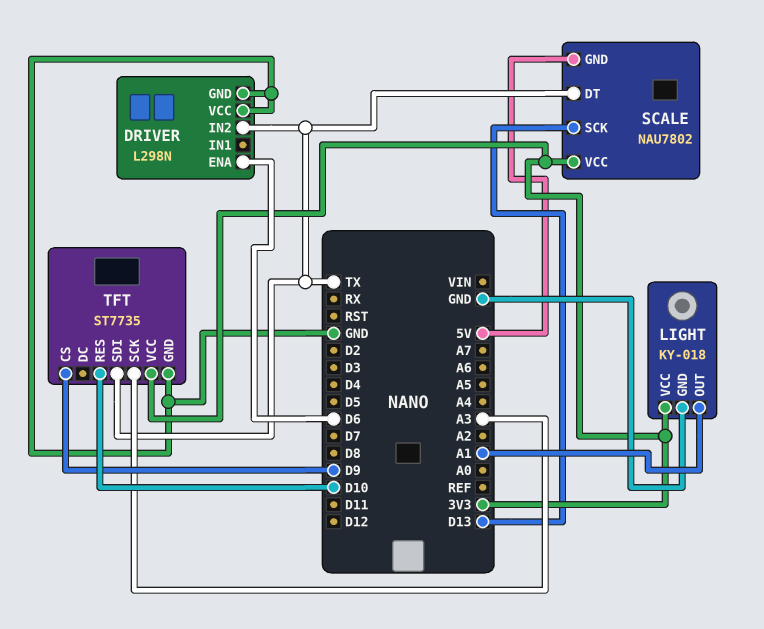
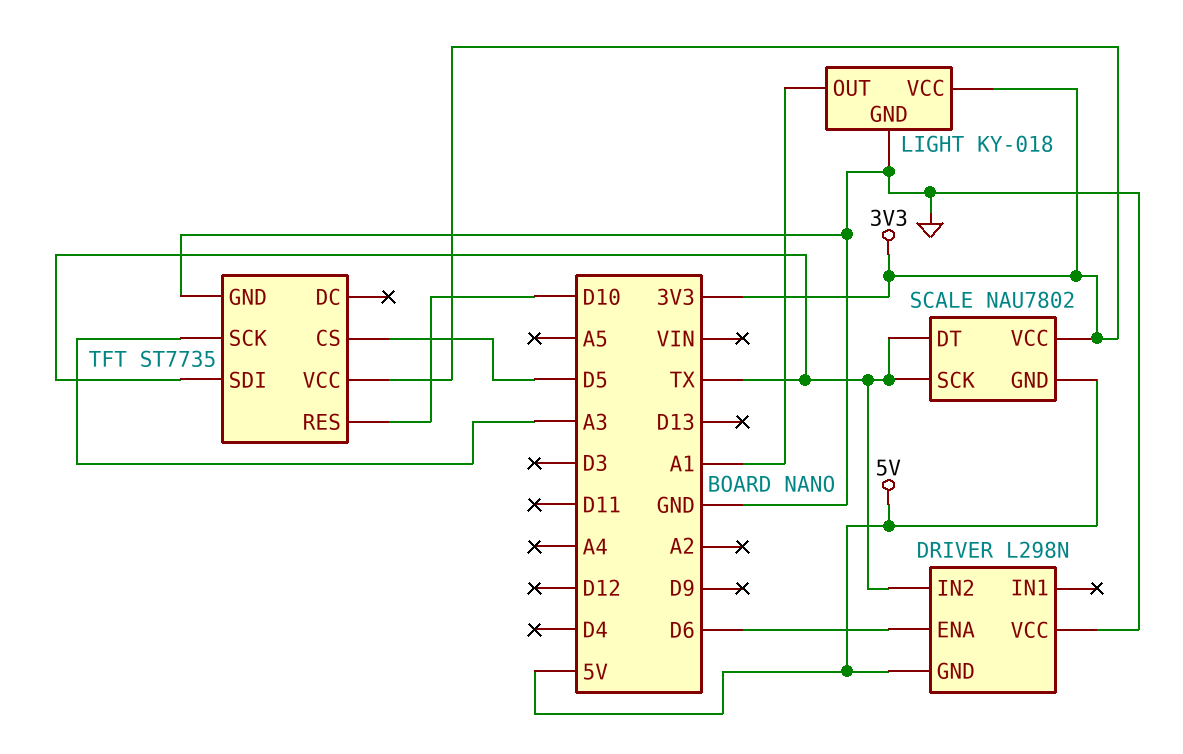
DRIVER pin GND: GND -> 5V
SCALE pin SCK: D13 -> TX
TFT pin CS: D9 -> D5

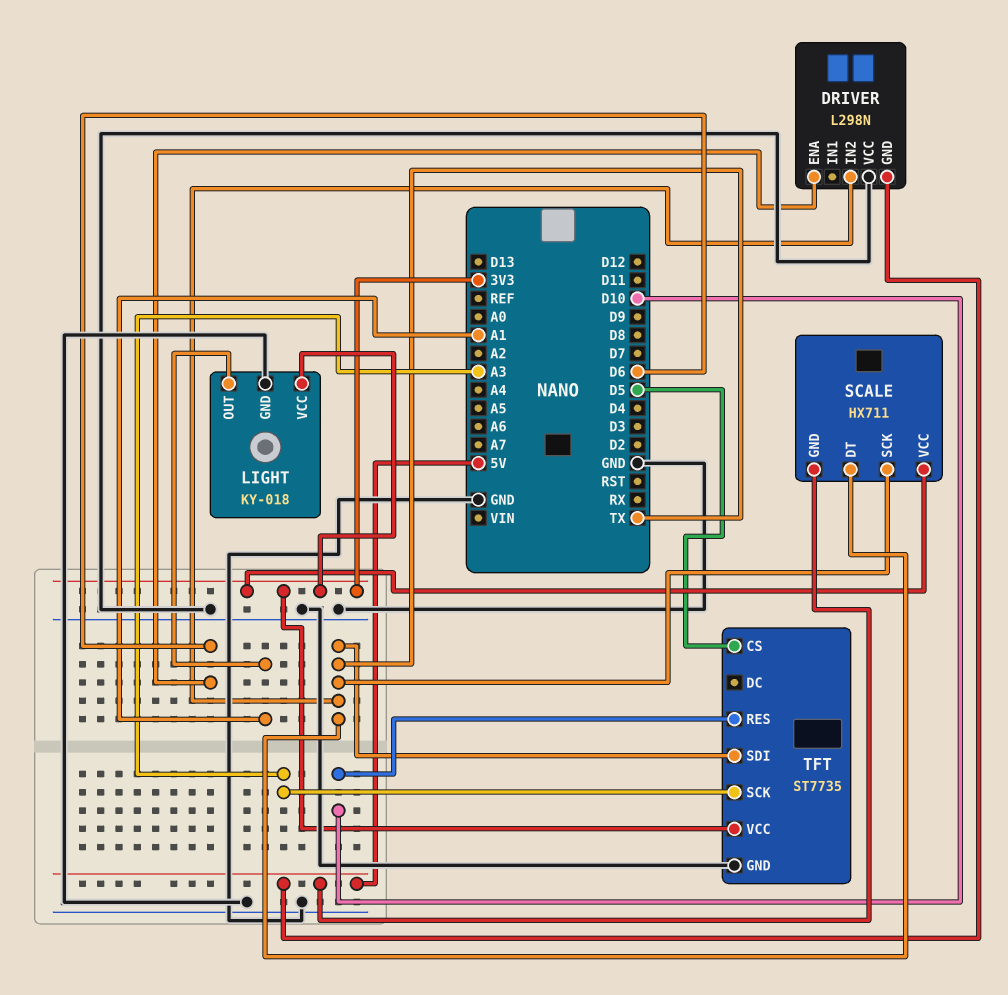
SCALE: NAU7802 -> HX711

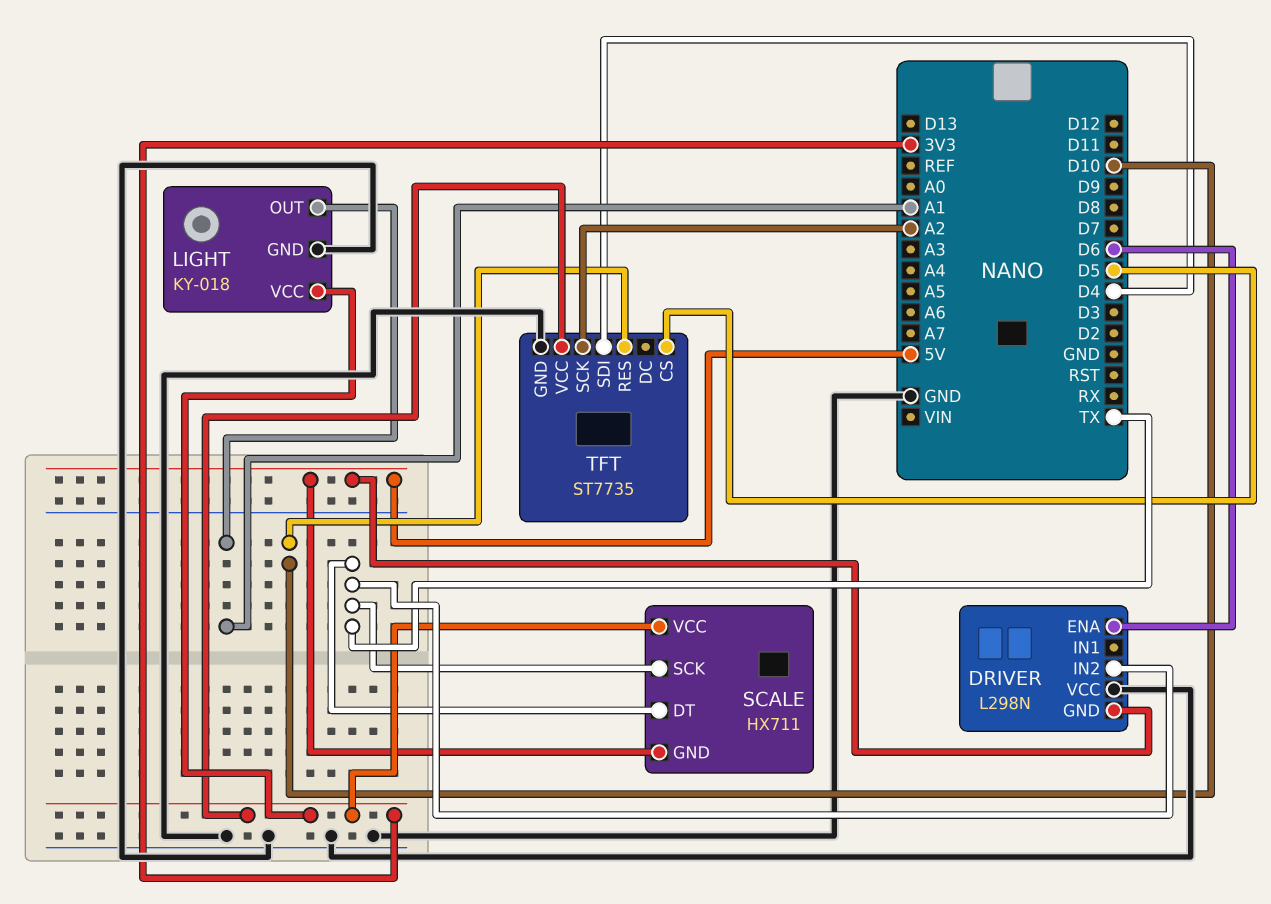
TFT pin SCK: A3 -> A2
TFT pin SDI: TX -> D4

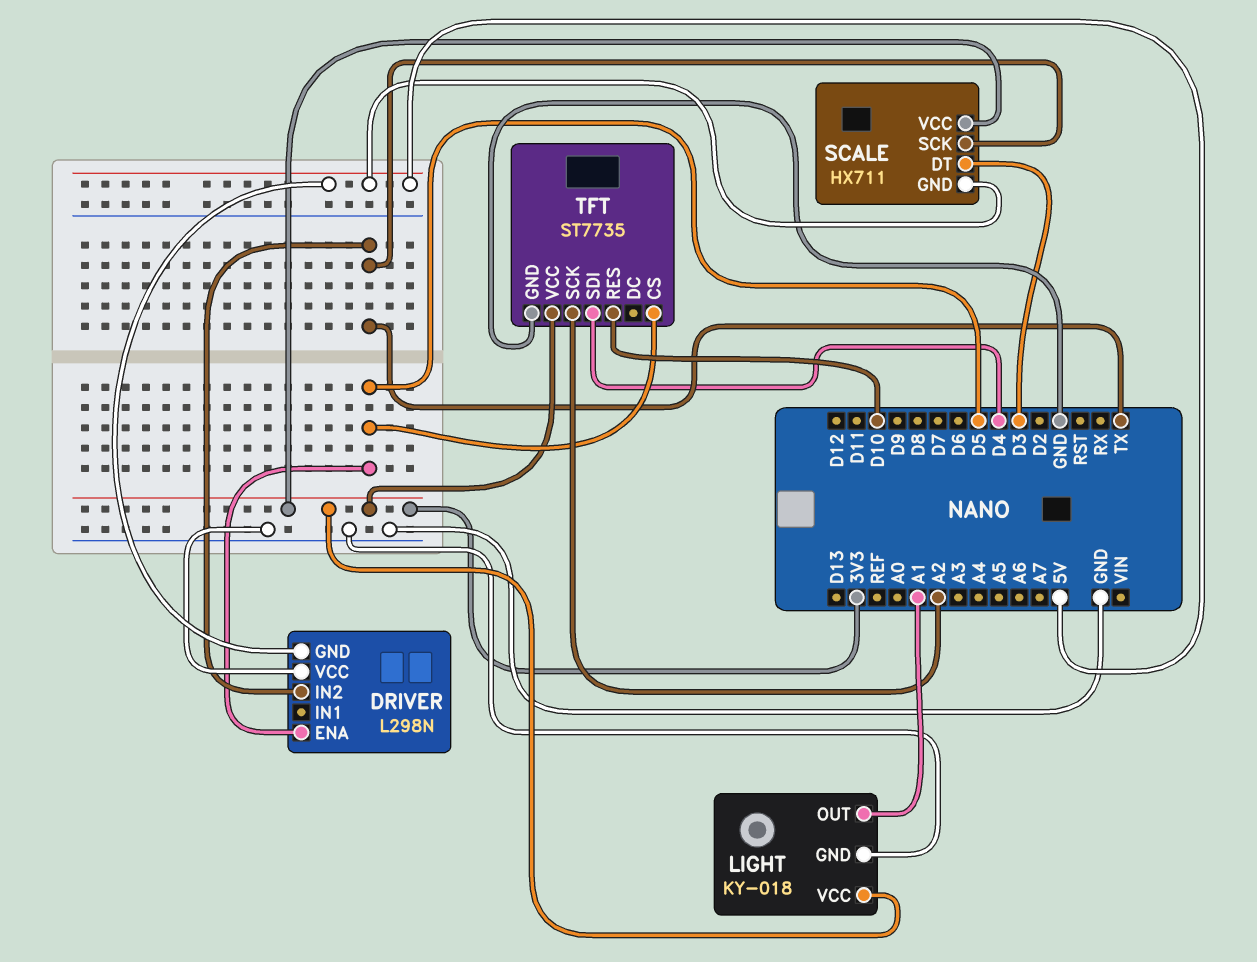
DRIVER pin ENA: D6 -> D5
SCALE pin DT: TX -> D3

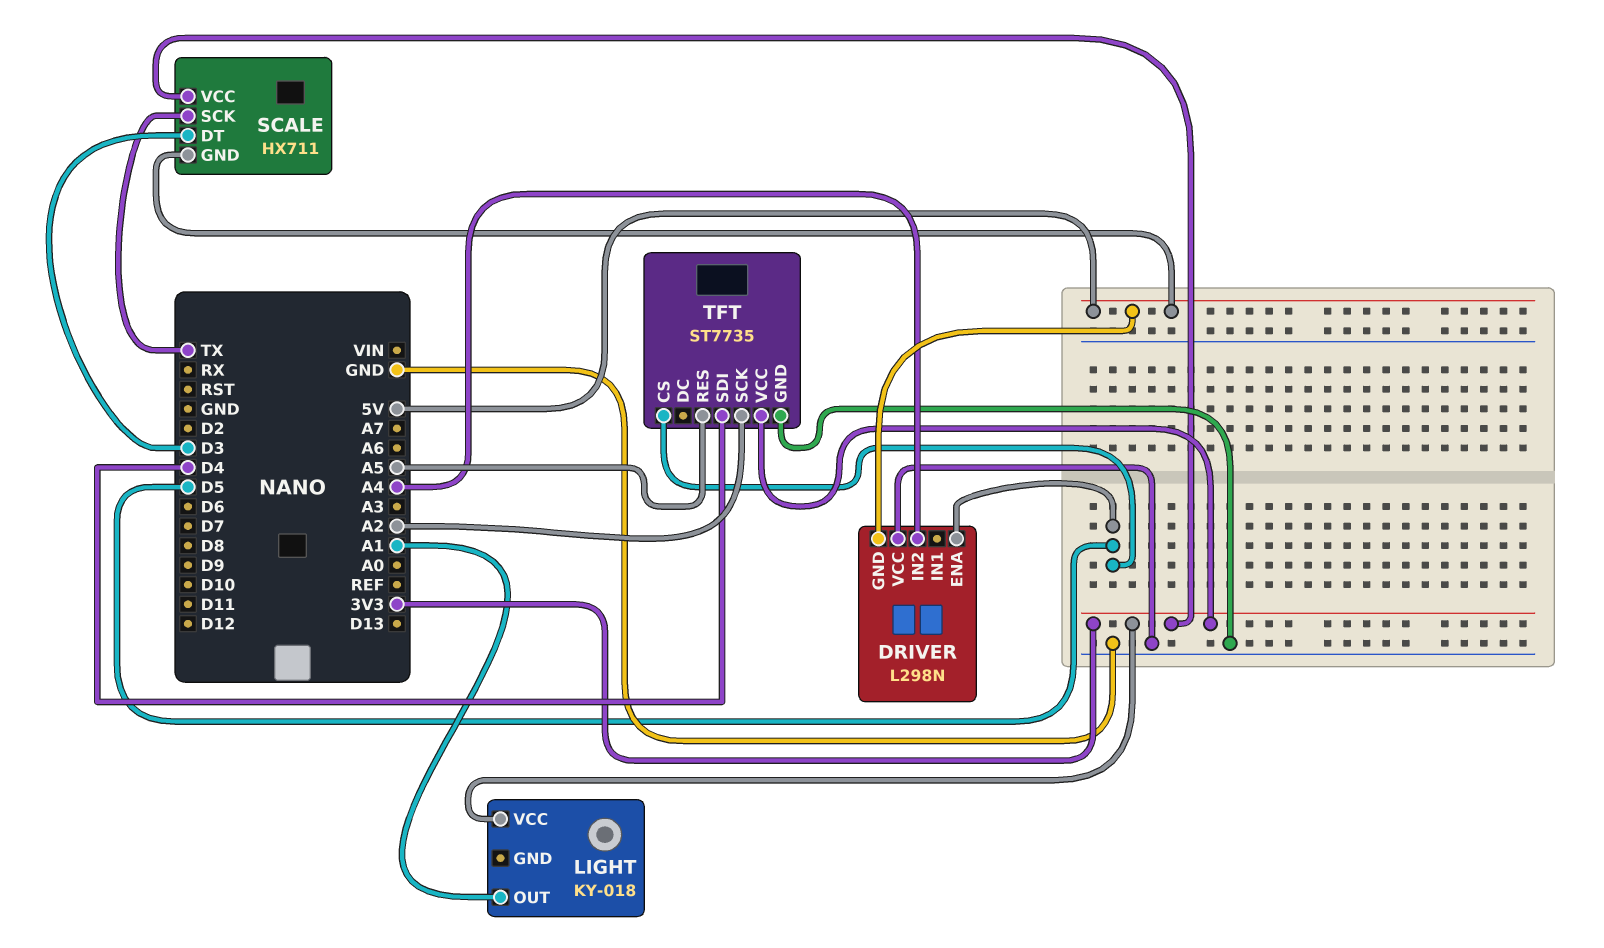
DRIVER pin IN2: TX -> A4
LIGHT pin GND: GND -> none
TFT pin RES: D10 -> A5

